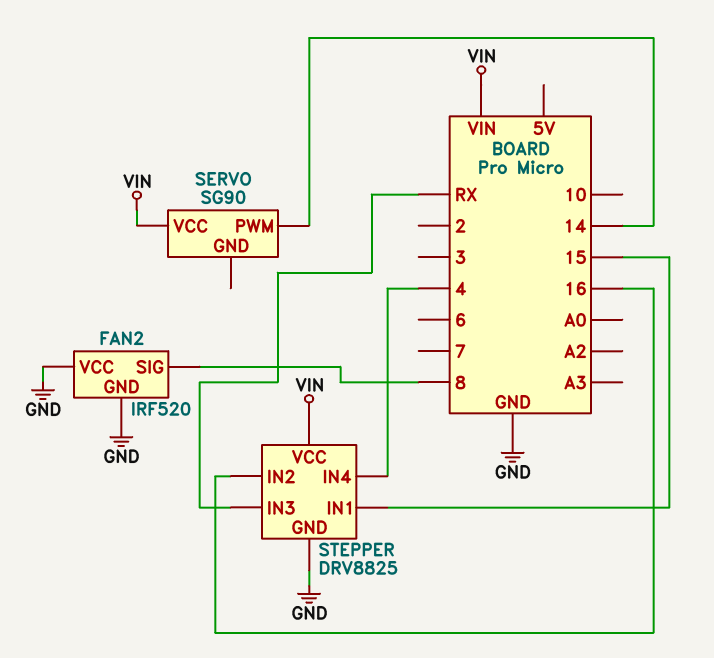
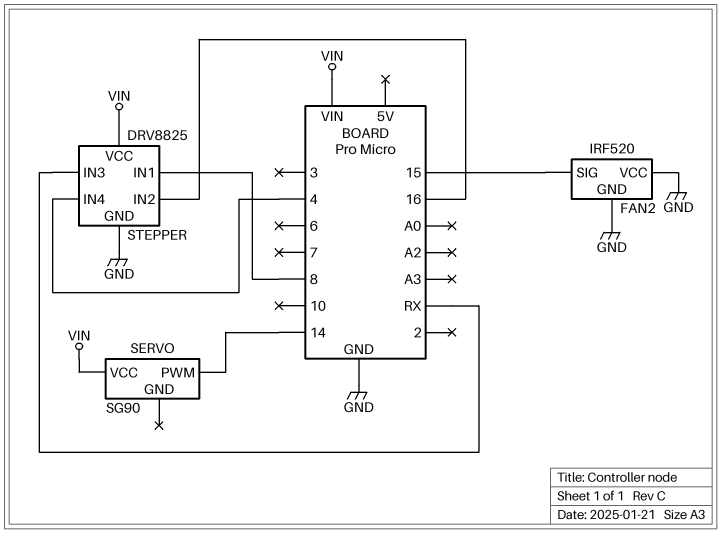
FAN2 pin SIG: 8 -> 15
STEPPER pin IN1: 15 -> 8

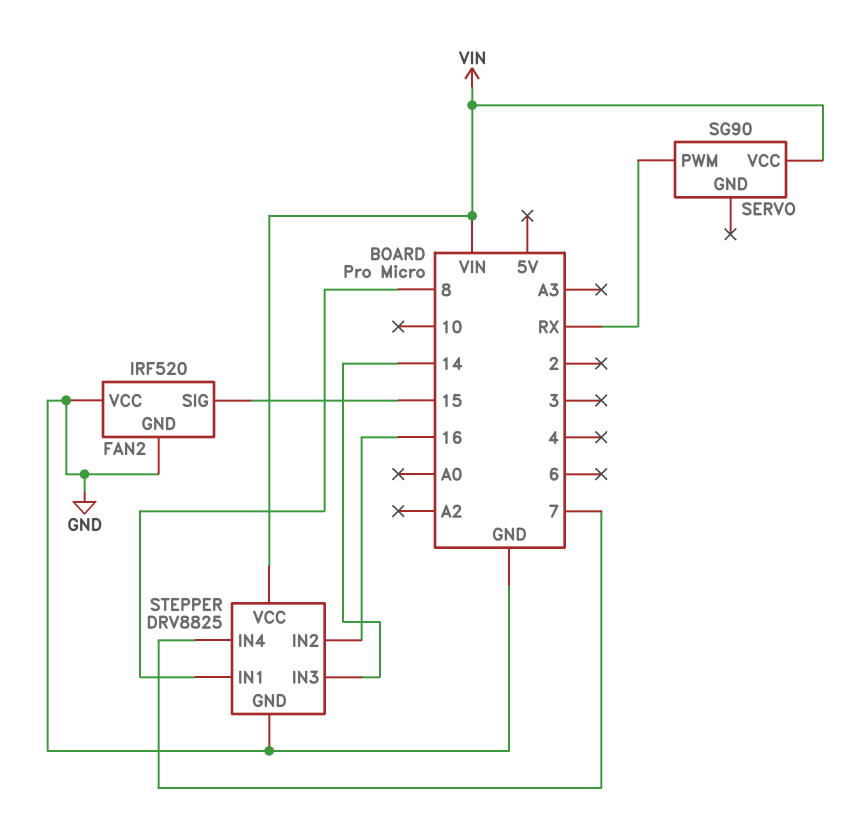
SERVO pin PWM: 14 -> RX
STEPPER pin IN3: RX -> 14
STEPPER pin IN4: 4 -> 7

